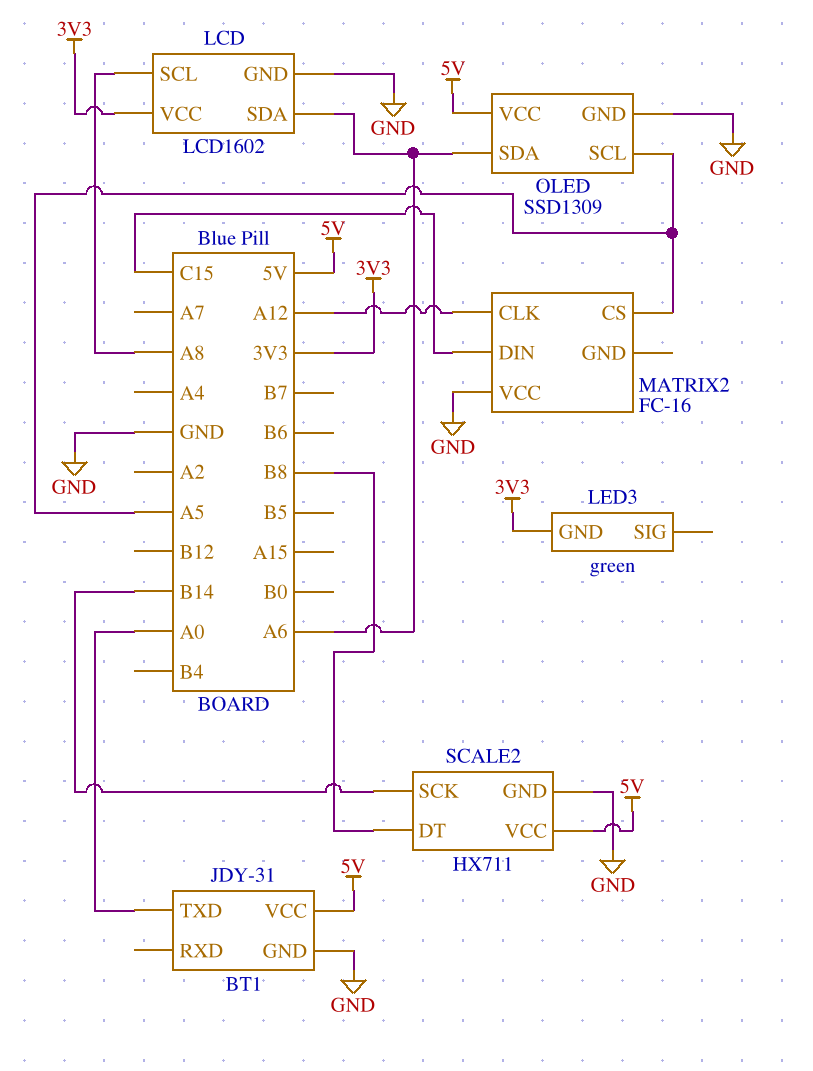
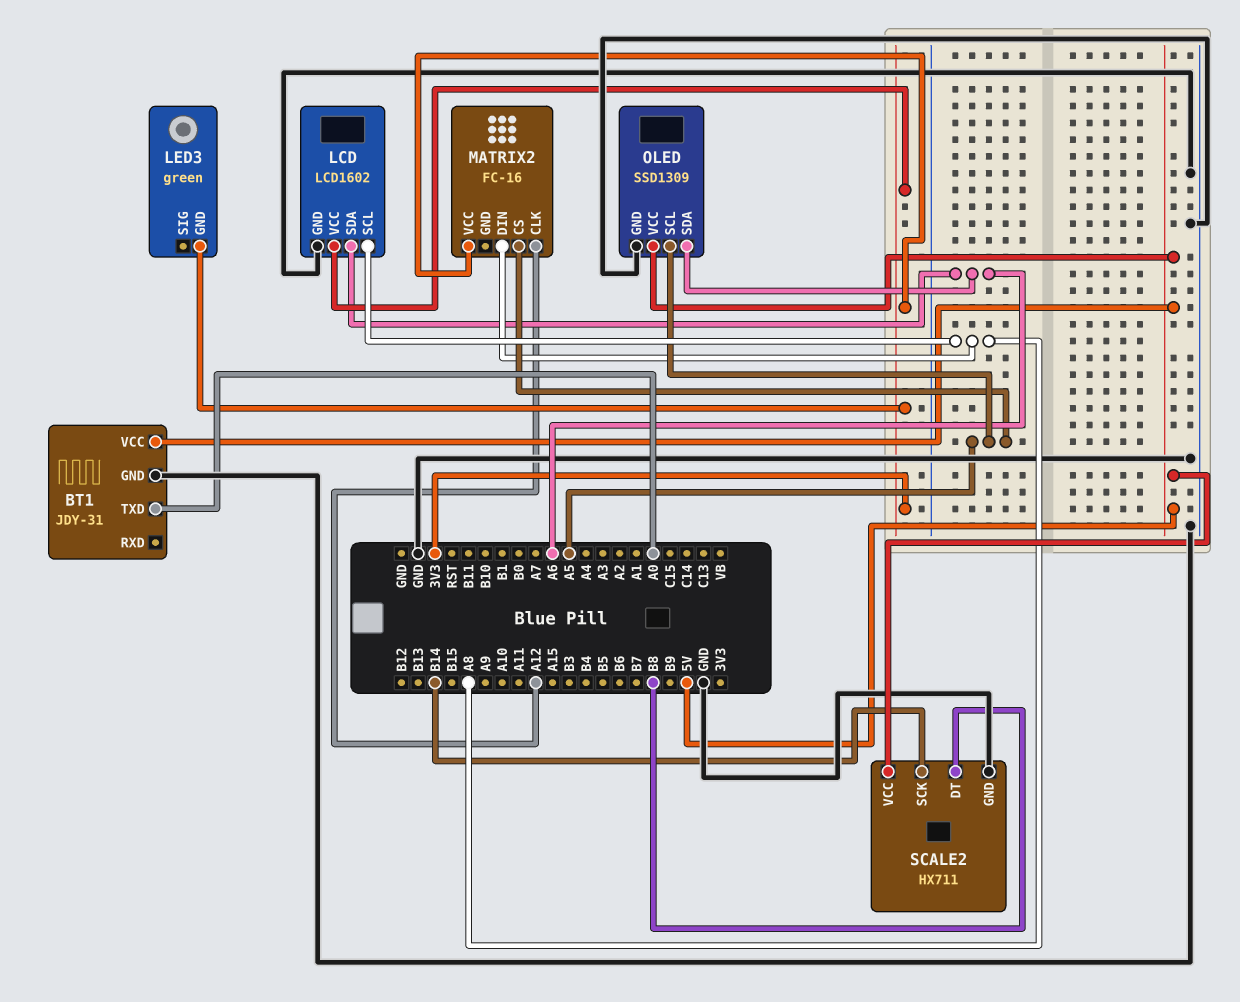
MATRIX2 pin DIN: C15 -> A8
MATRIX2 pin VCC: GND -> 3V3

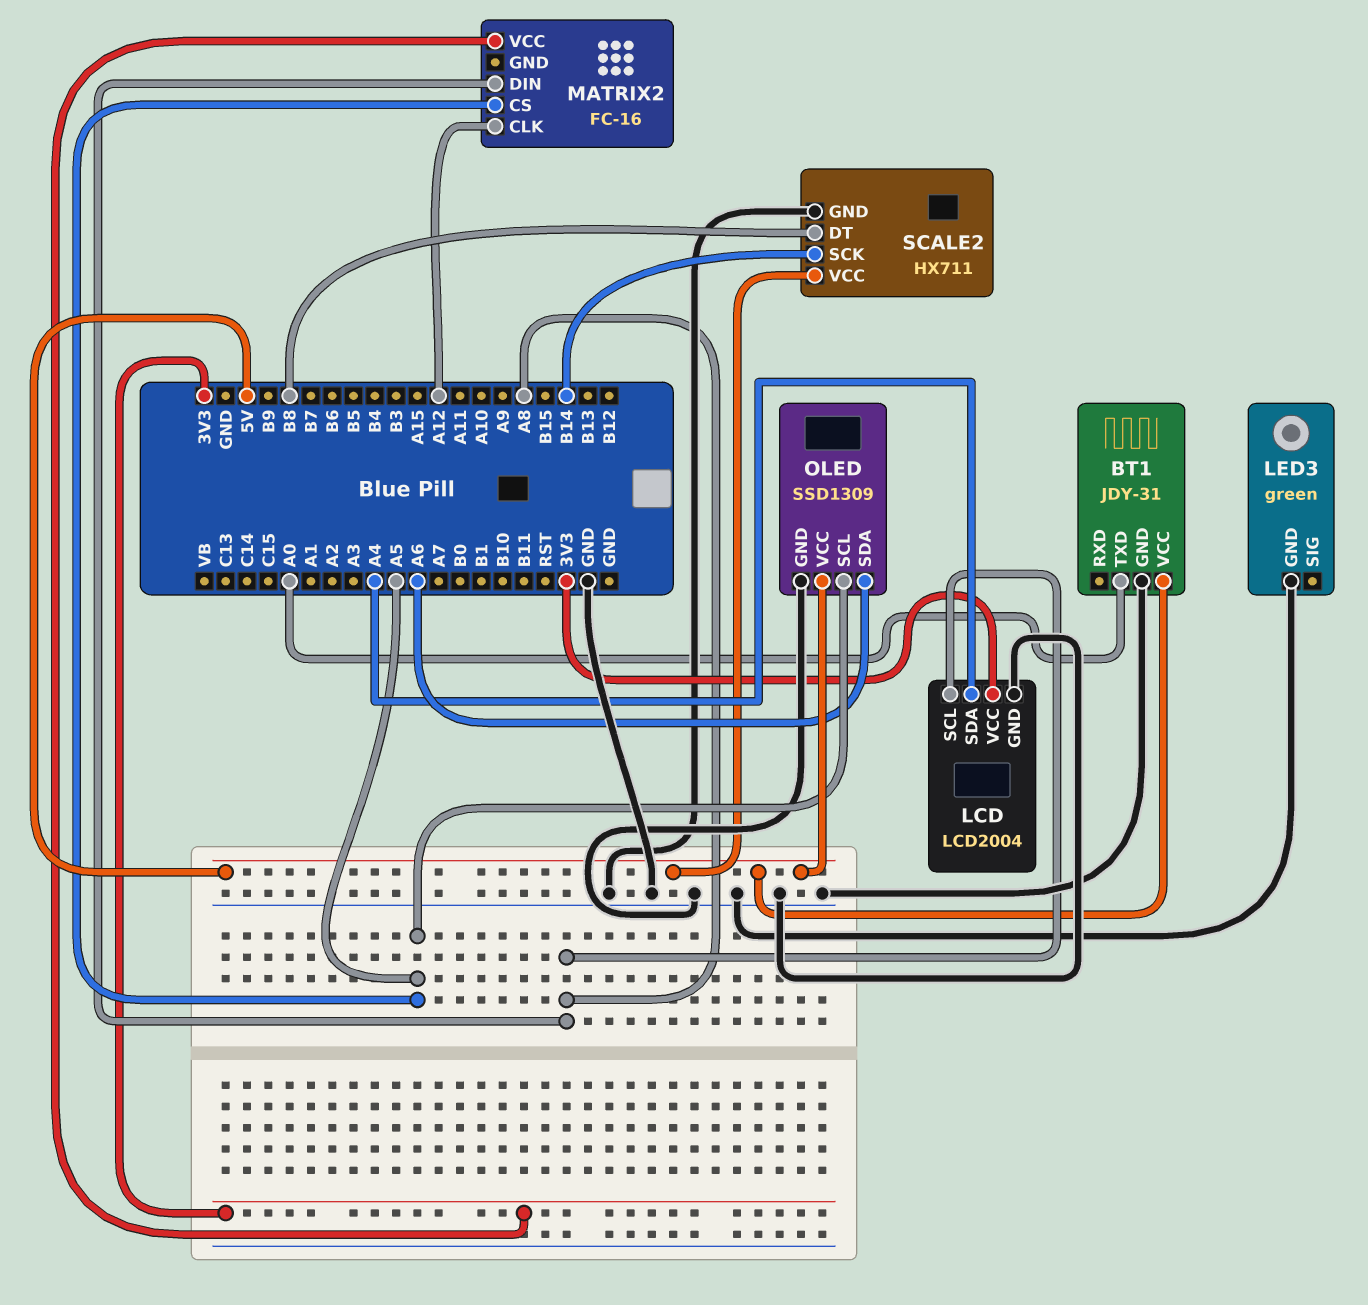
LCD: LCD1602 -> LCD2004
LCD pin SDA: A6 -> A4
LED3 pin GND: 3V3 -> GND

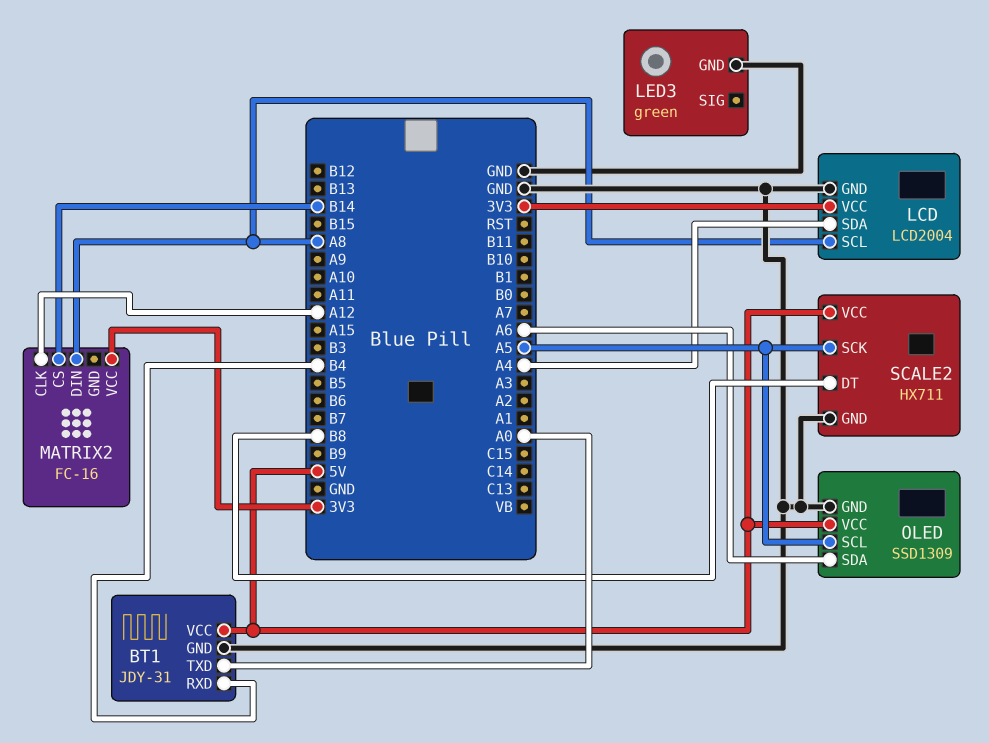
BT1 pin RXD: none -> B4
MATRIX2 pin CS: A5 -> B14
SCALE2 pin SCK: B14 -> A5

